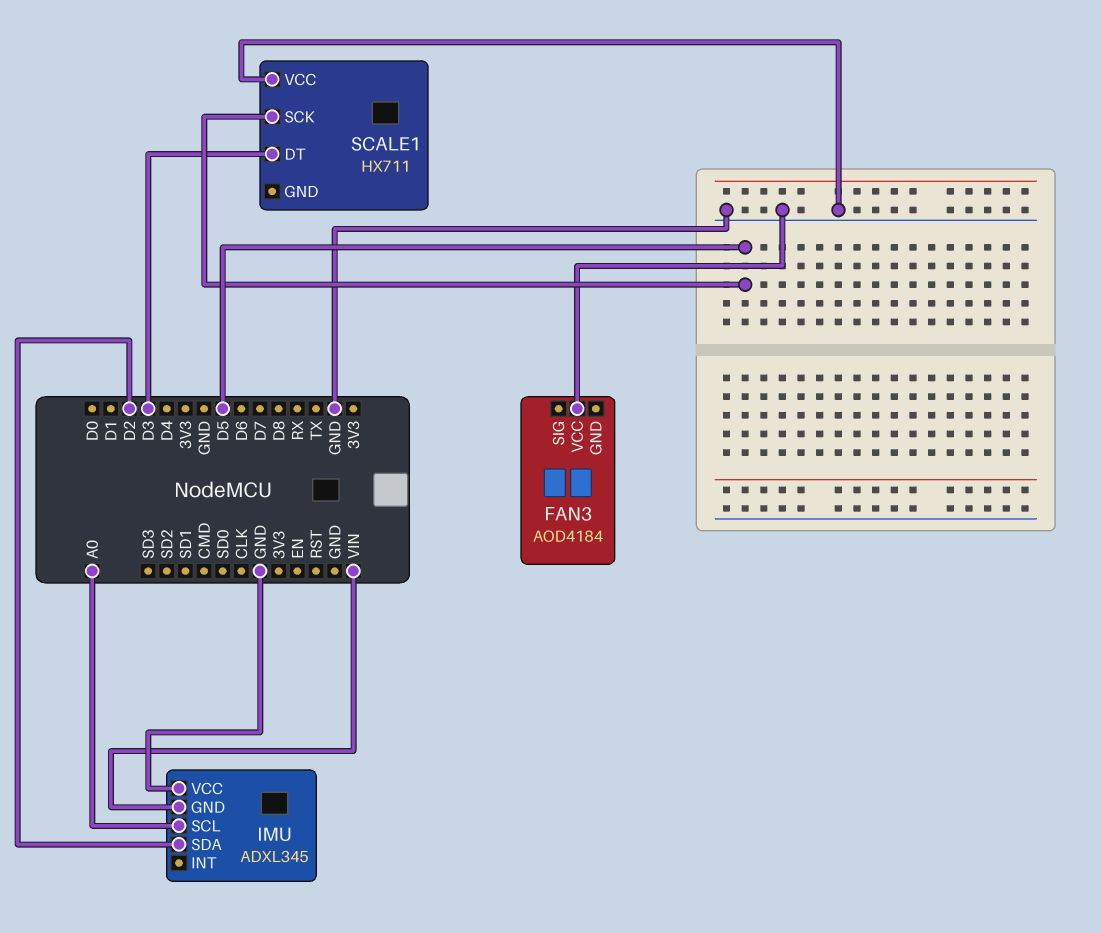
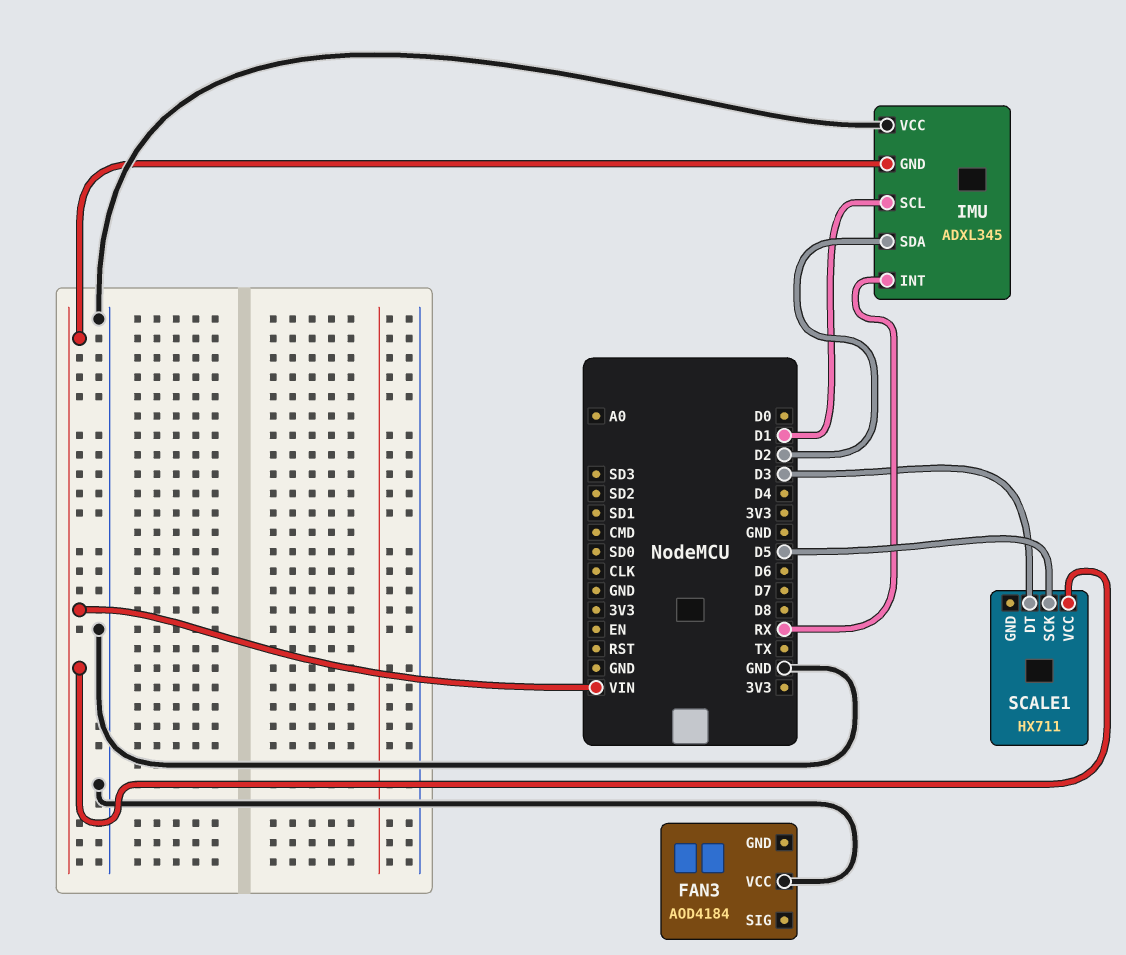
IMU pin INT: none -> RX
IMU pin SCL: A0 -> D1
SCALE1 pin VCC: GND -> VIN

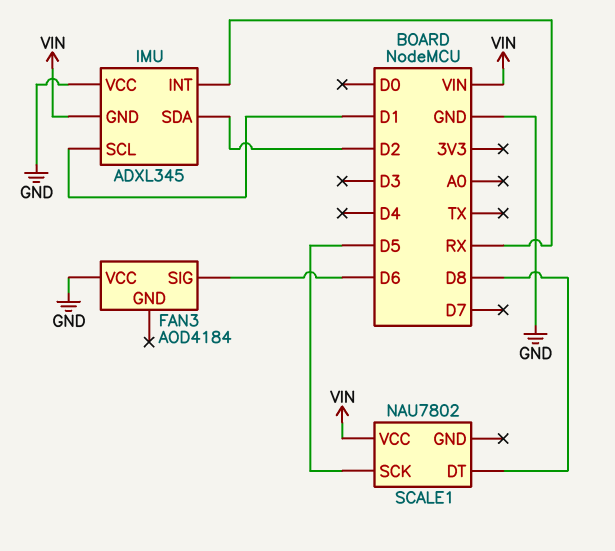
FAN3 pin SIG: none -> D6
SCALE1: HX711 -> NAU7802
SCALE1 pin DT: D3 -> D8

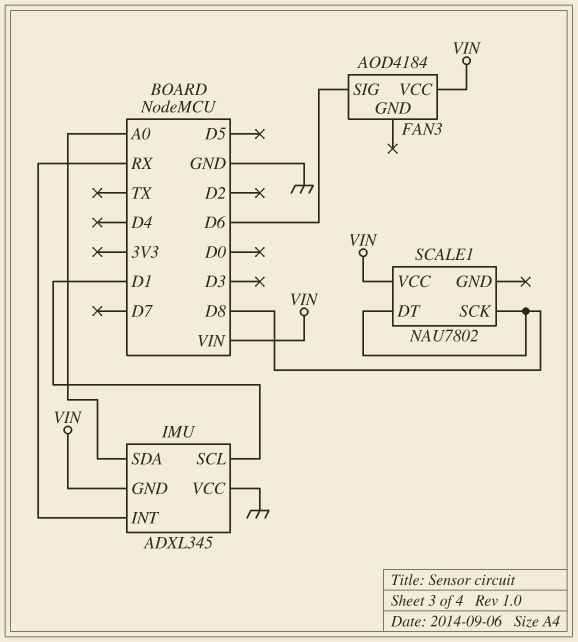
FAN3 pin VCC: GND -> VIN
IMU pin SDA: D2 -> A0
SCALE1 pin SCK: D5 -> D8

